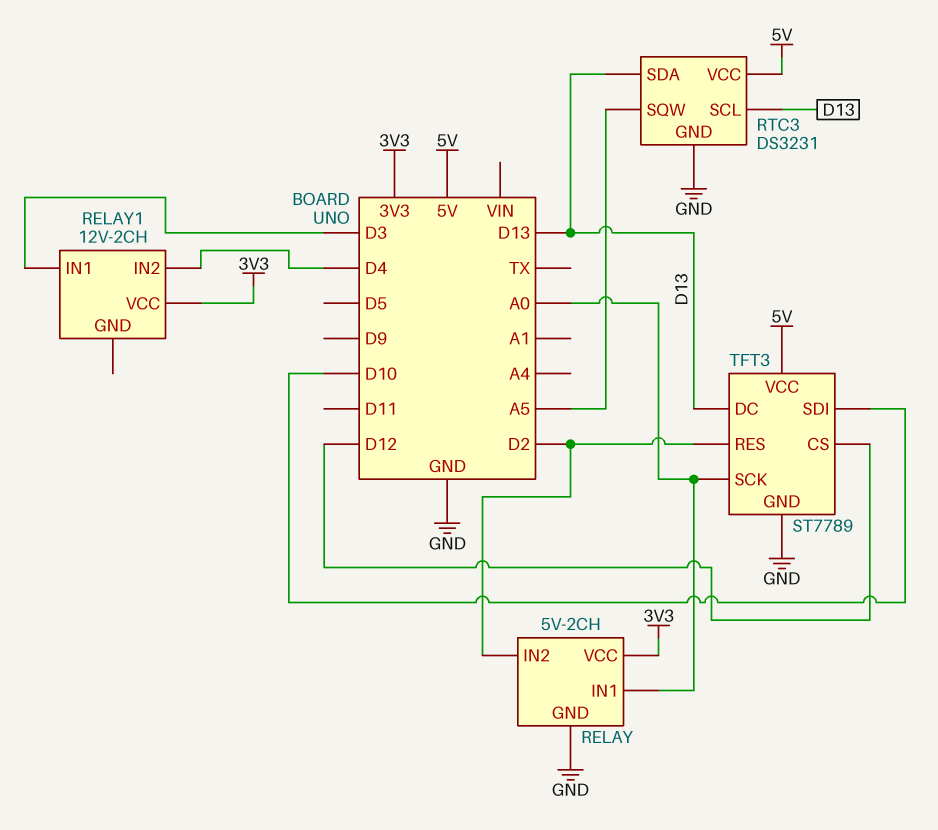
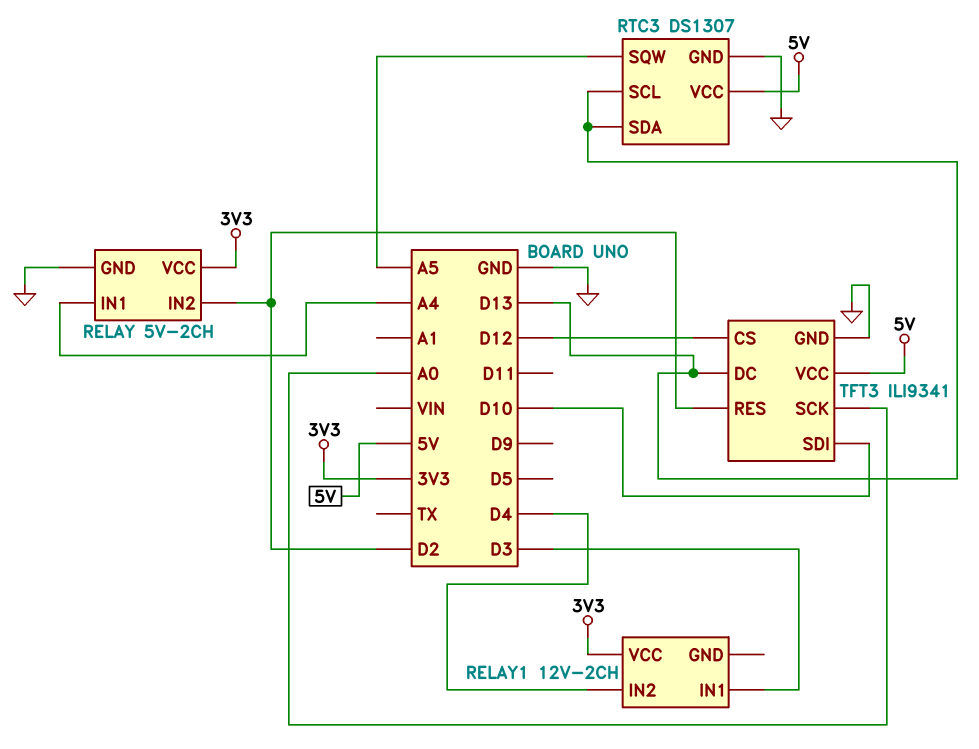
RELAY pin IN1: A0 -> A4
RTC3: DS3231 -> DS1307
TFT3: ST7789 -> ILI9341

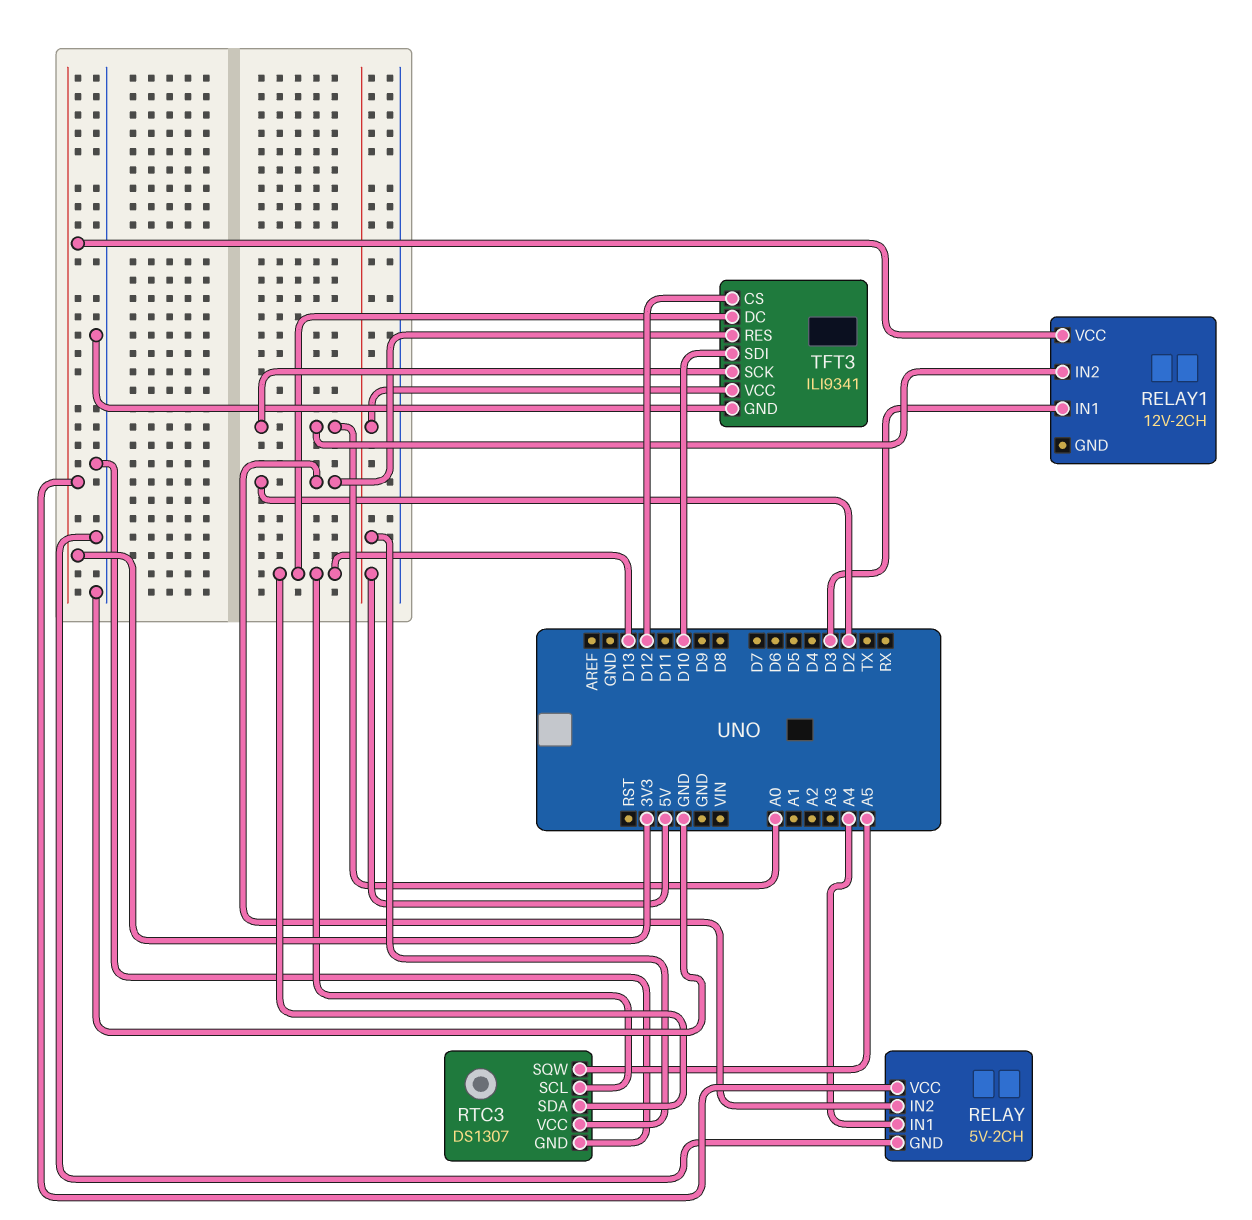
RELAY1 pin IN2: D4 -> A0

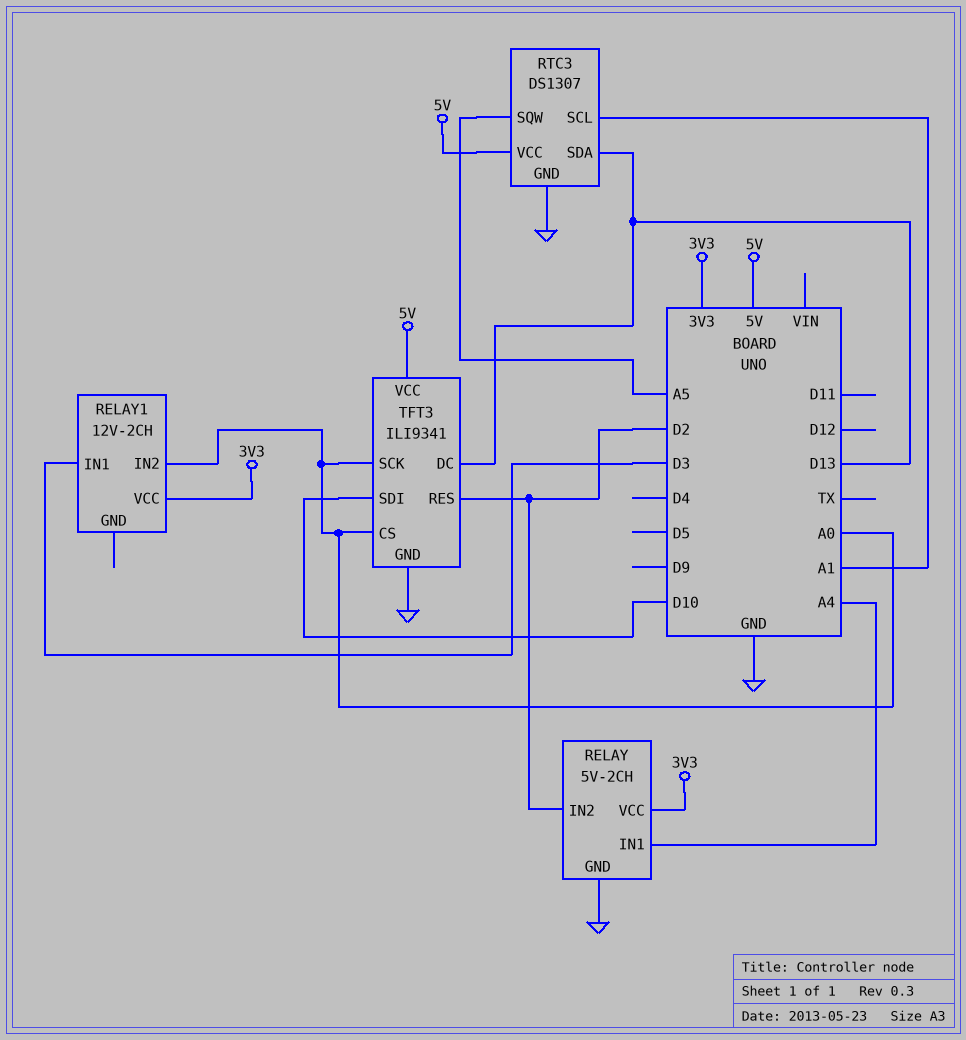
RTC3 pin SCL: D13 -> A1
TFT3 pin CS: D12 -> A0

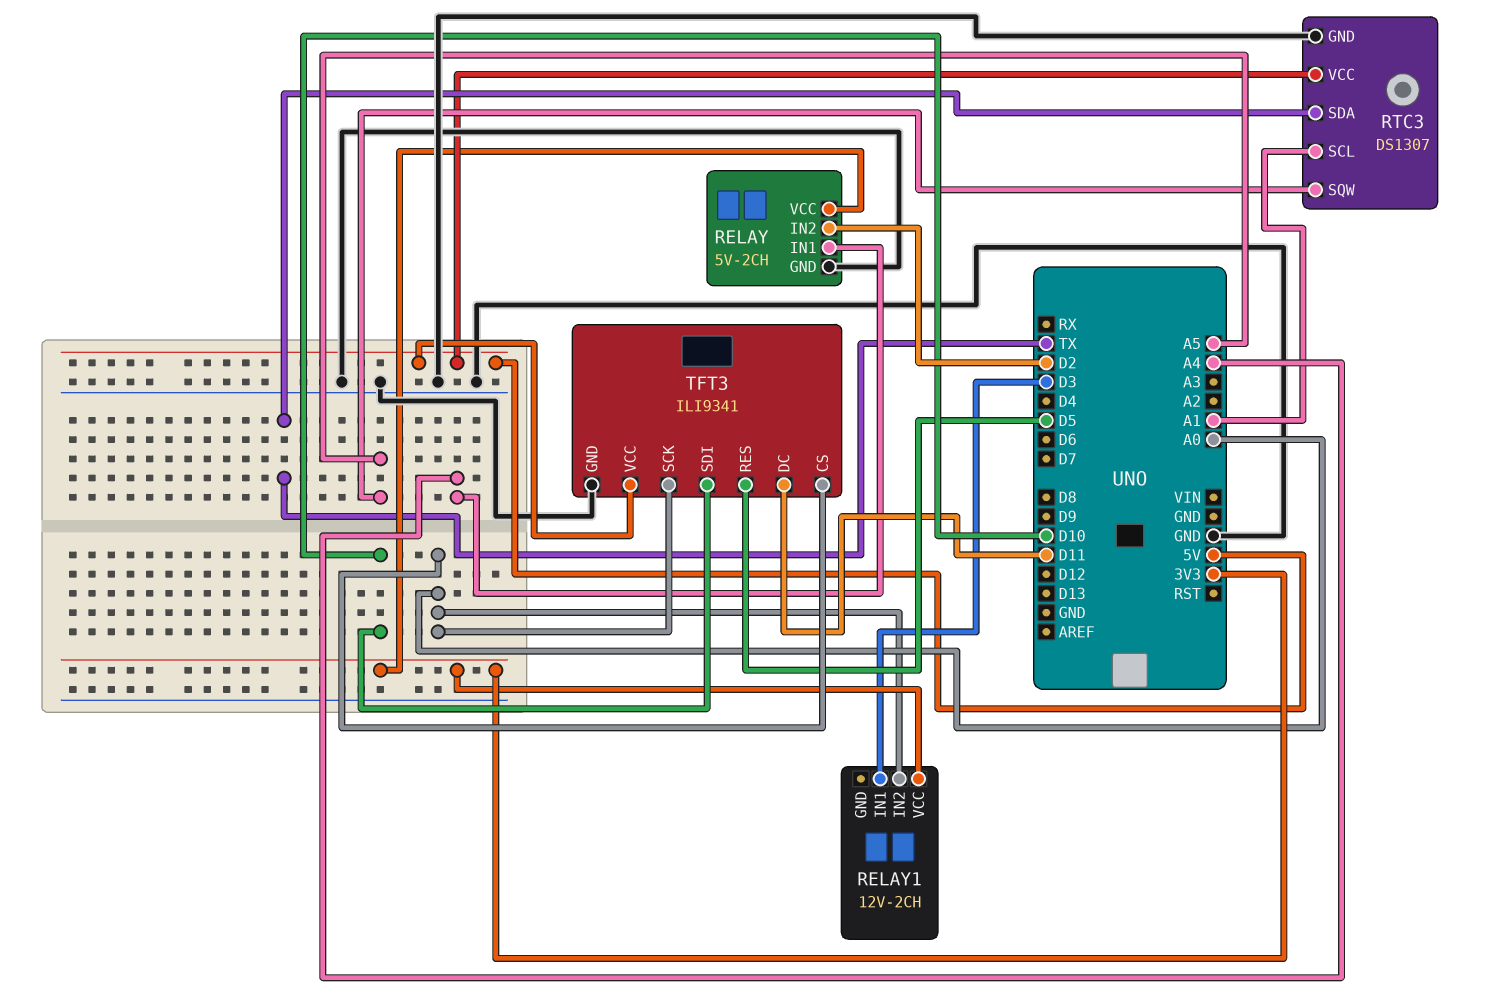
RTC3 pin SDA: D13 -> TX
TFT3 pin DC: D13 -> D11
TFT3 pin RES: D2 -> D5

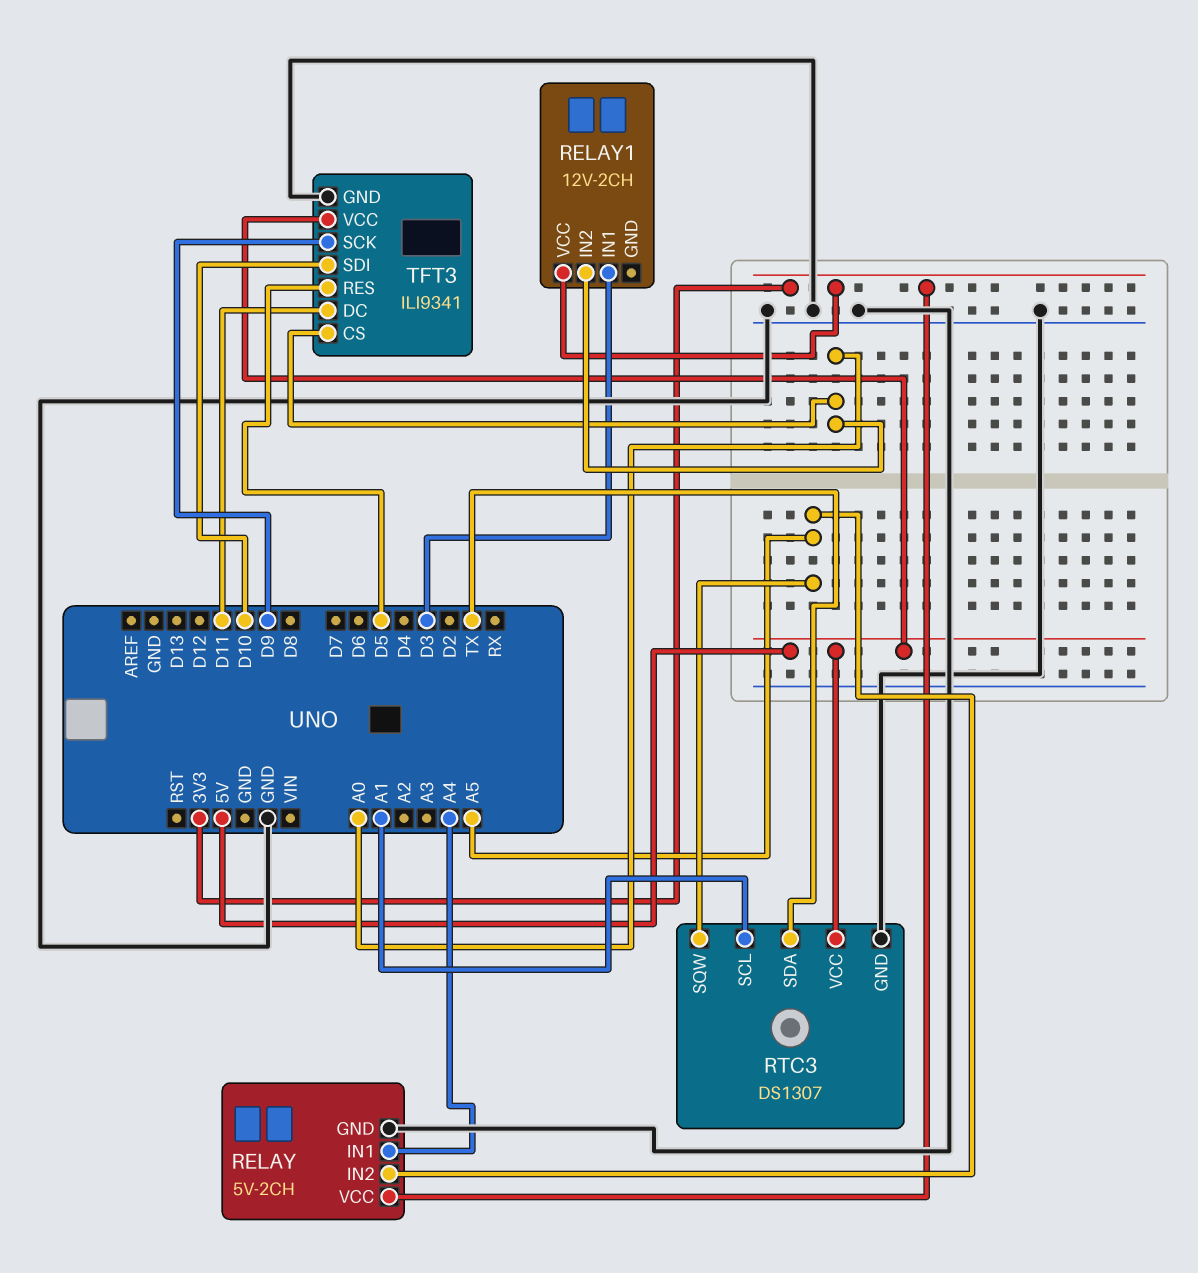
RELAY pin IN2: D2 -> A5
TFT3 pin SCK: A0 -> D9

